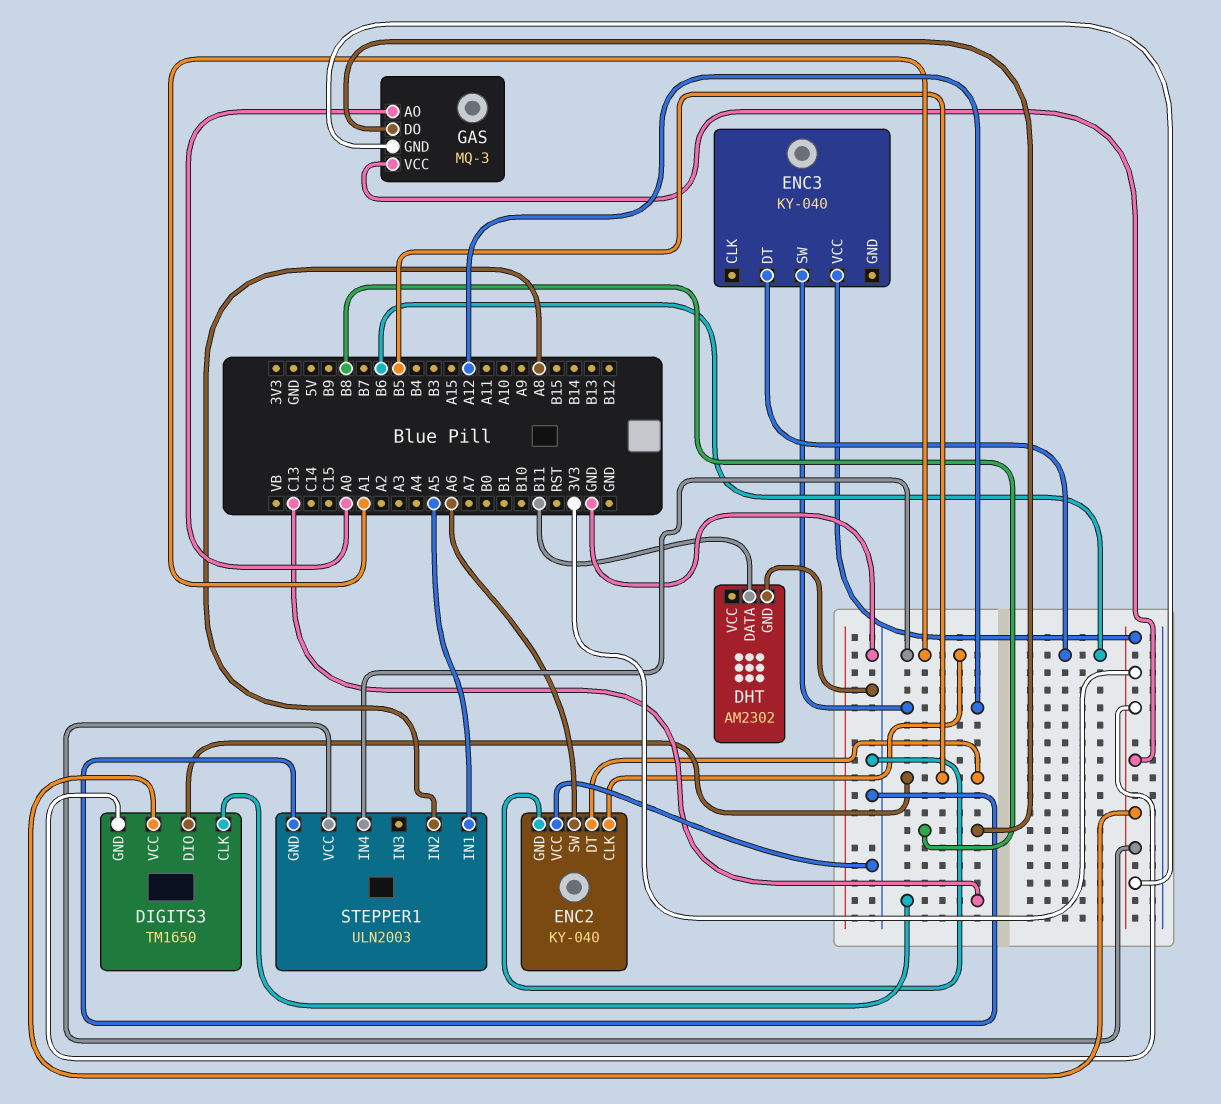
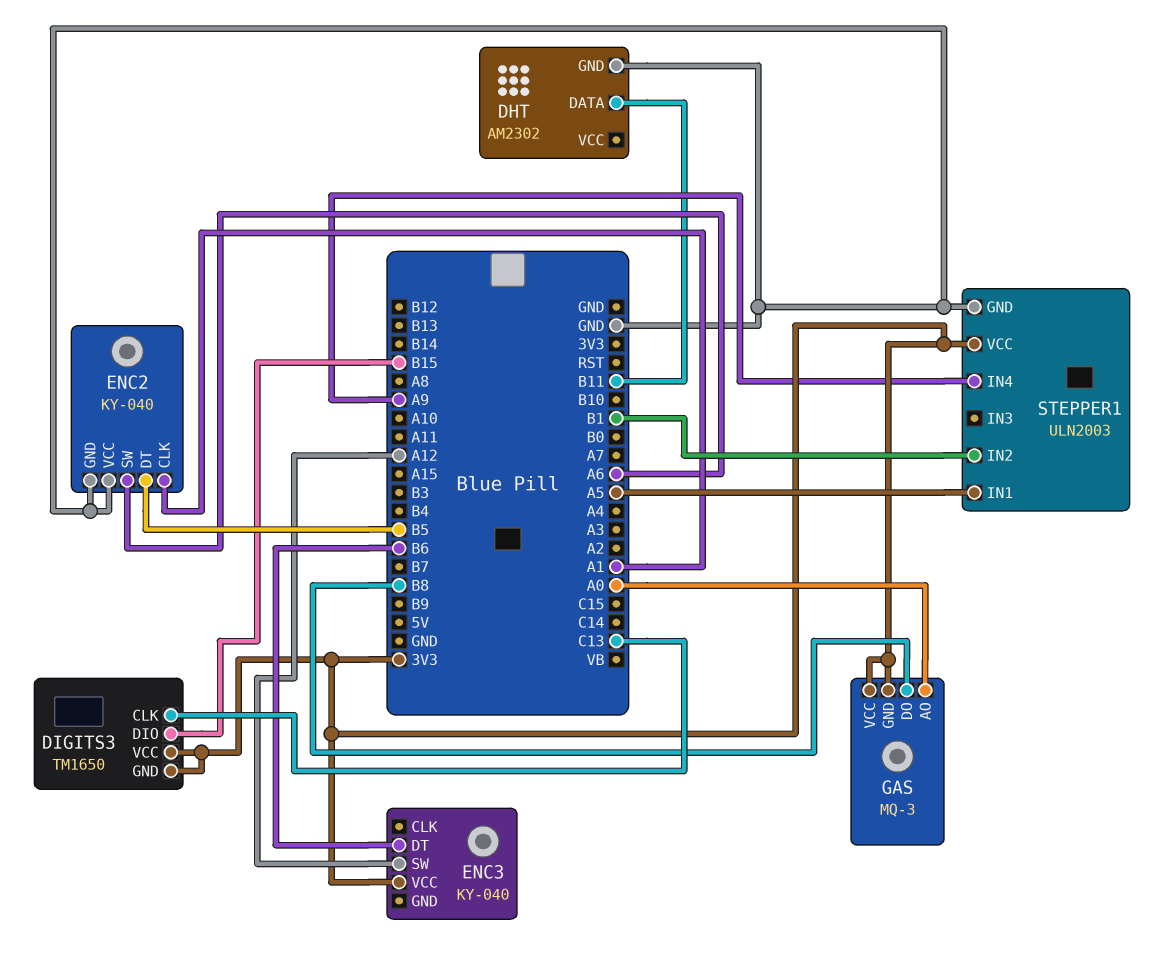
DIGITS3 pin DIO: B5 -> B15
STEPPER1 pin IN2: A8 -> B1
STEPPER1 pin IN4: A1 -> A9

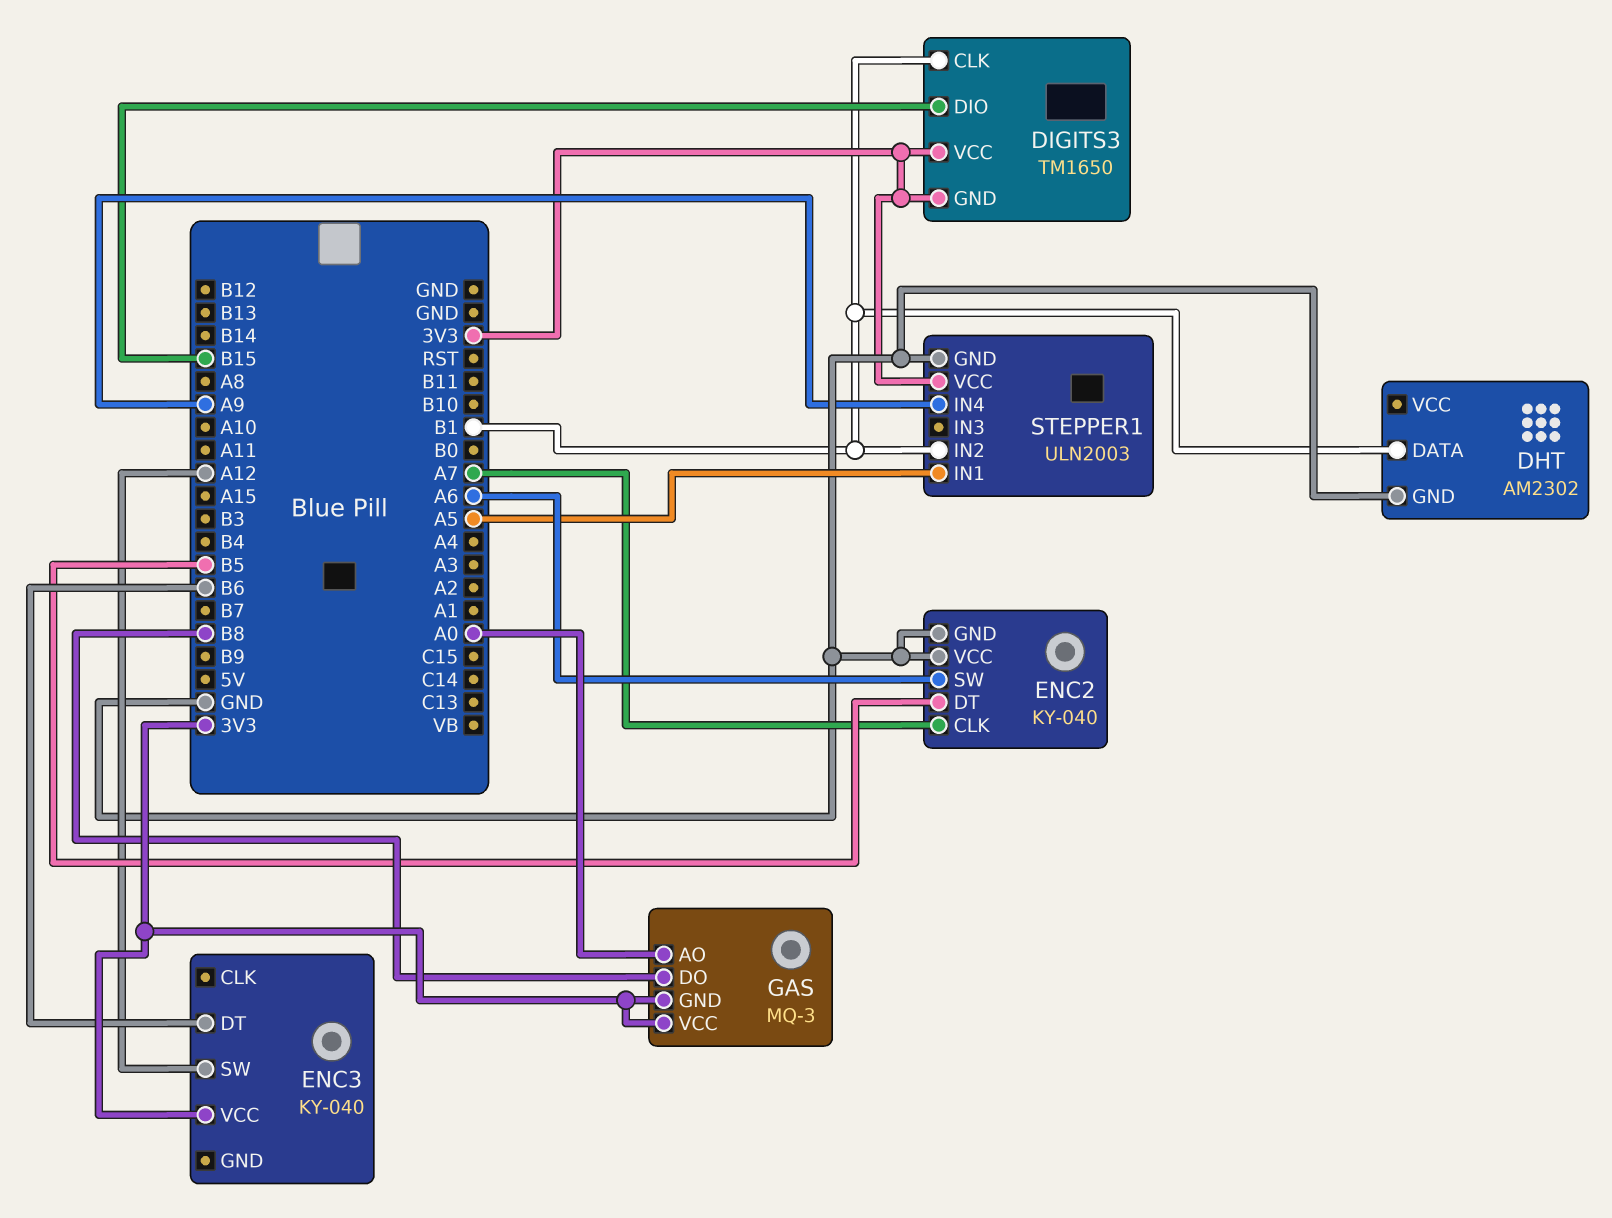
DHT pin DATA: B11 -> B1
DIGITS3 pin CLK: C13 -> B1
ENC2 pin CLK: A1 -> A7

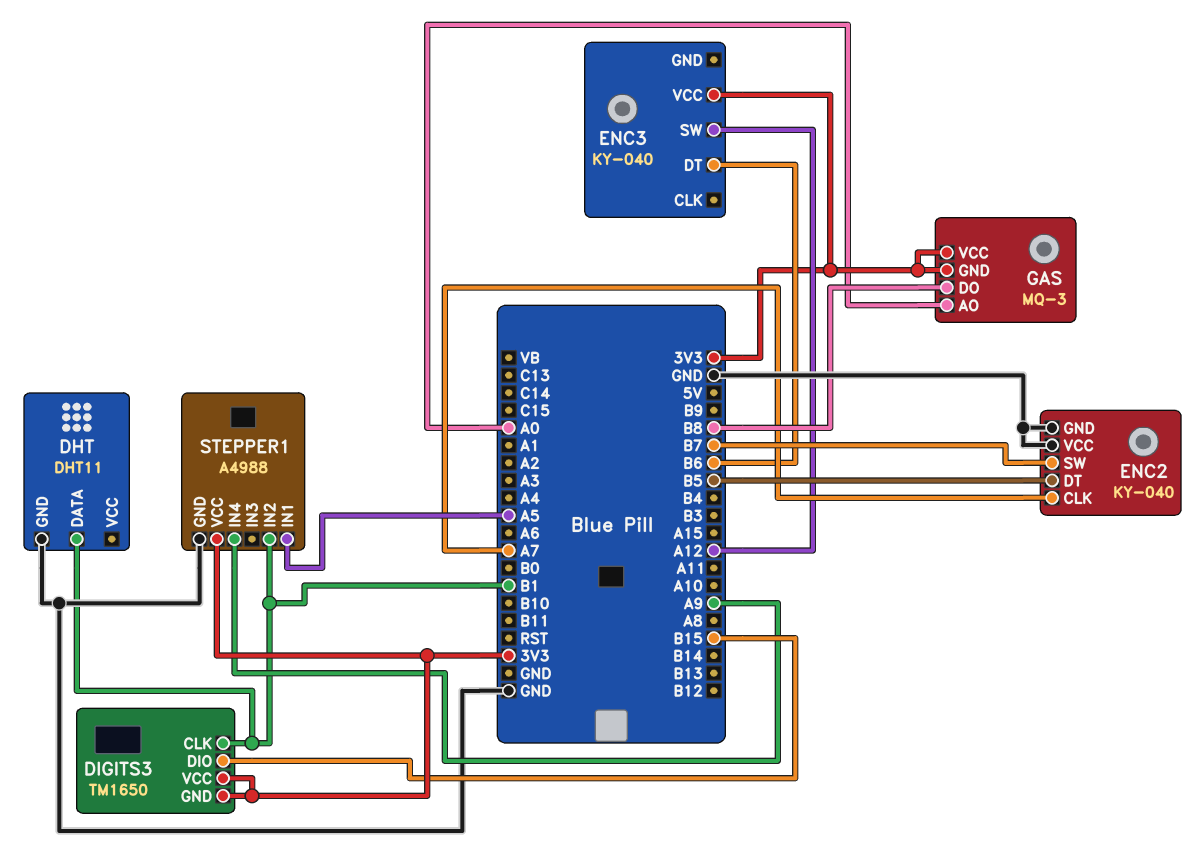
DHT: AM2302 -> DHT11
ENC2 pin SW: A6 -> B7
STEPPER1: ULN2003 -> A4988

